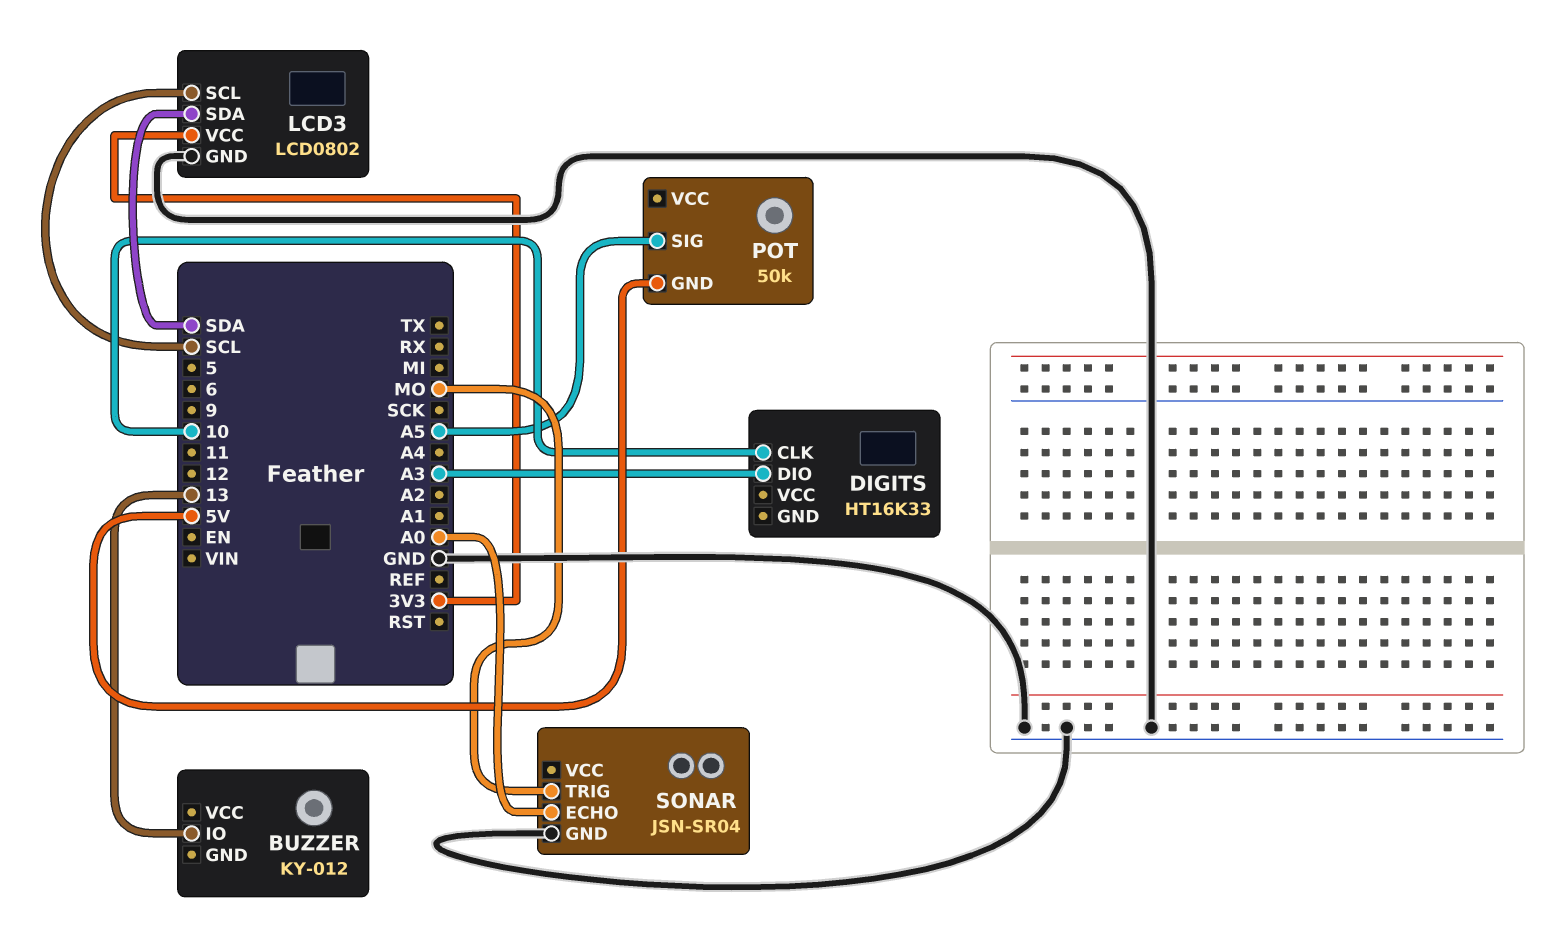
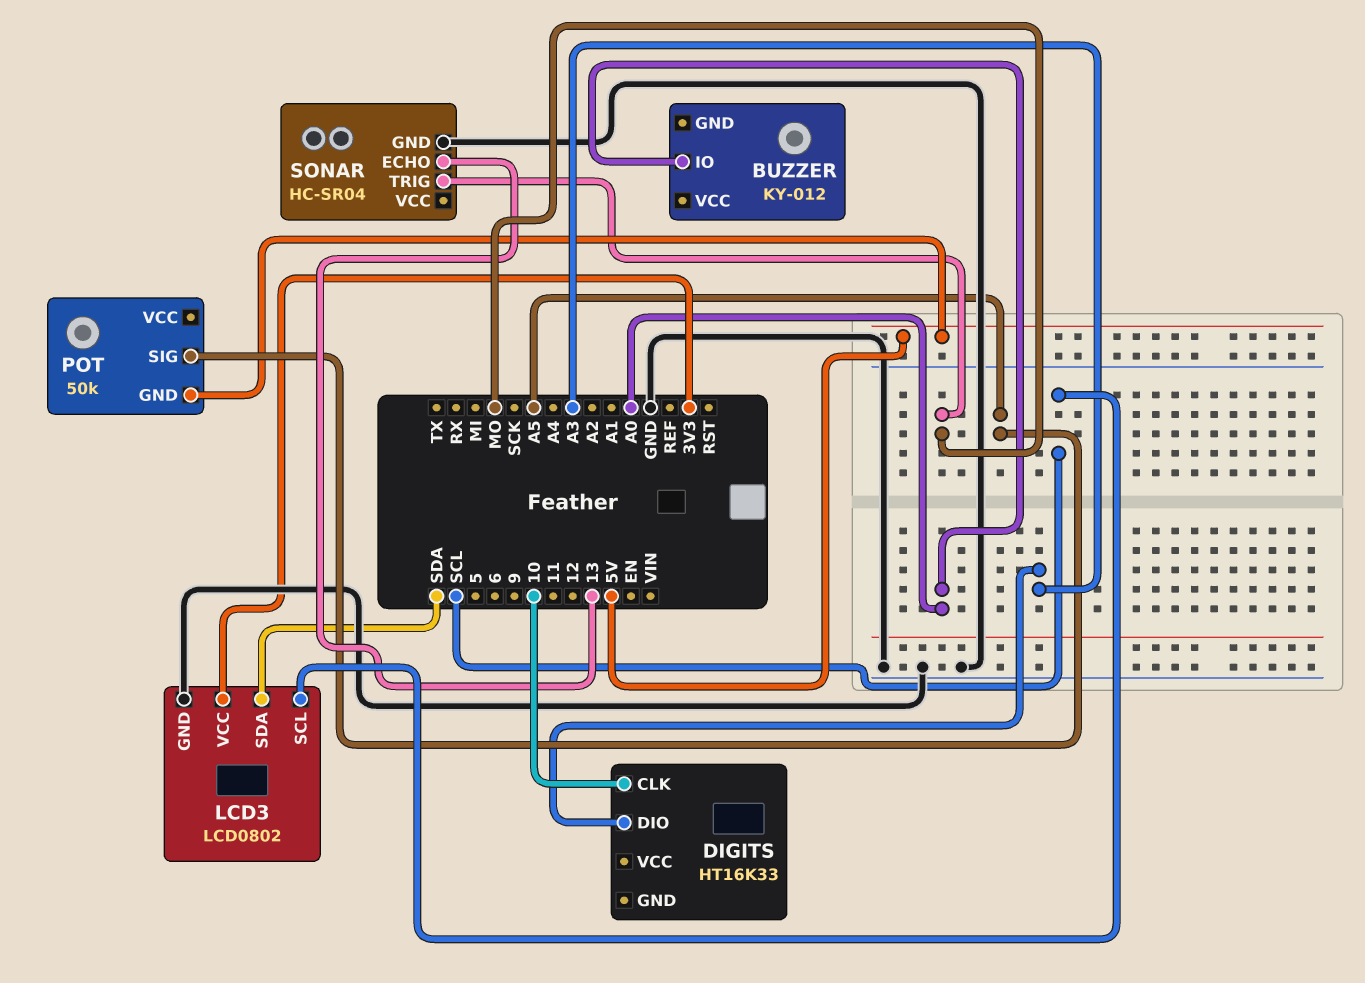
BUZZER pin IO: 13 -> A0
SONAR: JSN-SR04 -> HC-SR04
SONAR pin ECHO: A0 -> 13

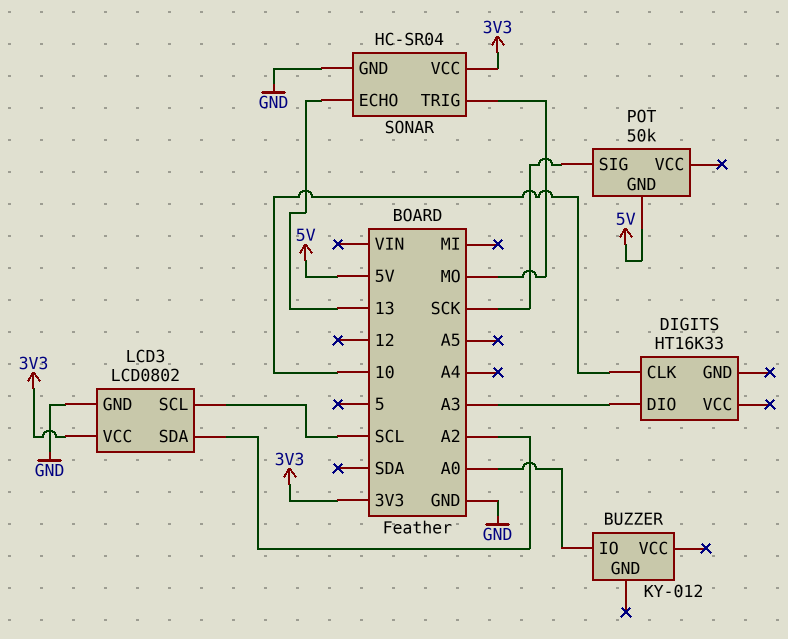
LCD3 pin SDA: SDA -> A2
POT pin SIG: A5 -> SCK
SONAR pin VCC: none -> 3V3

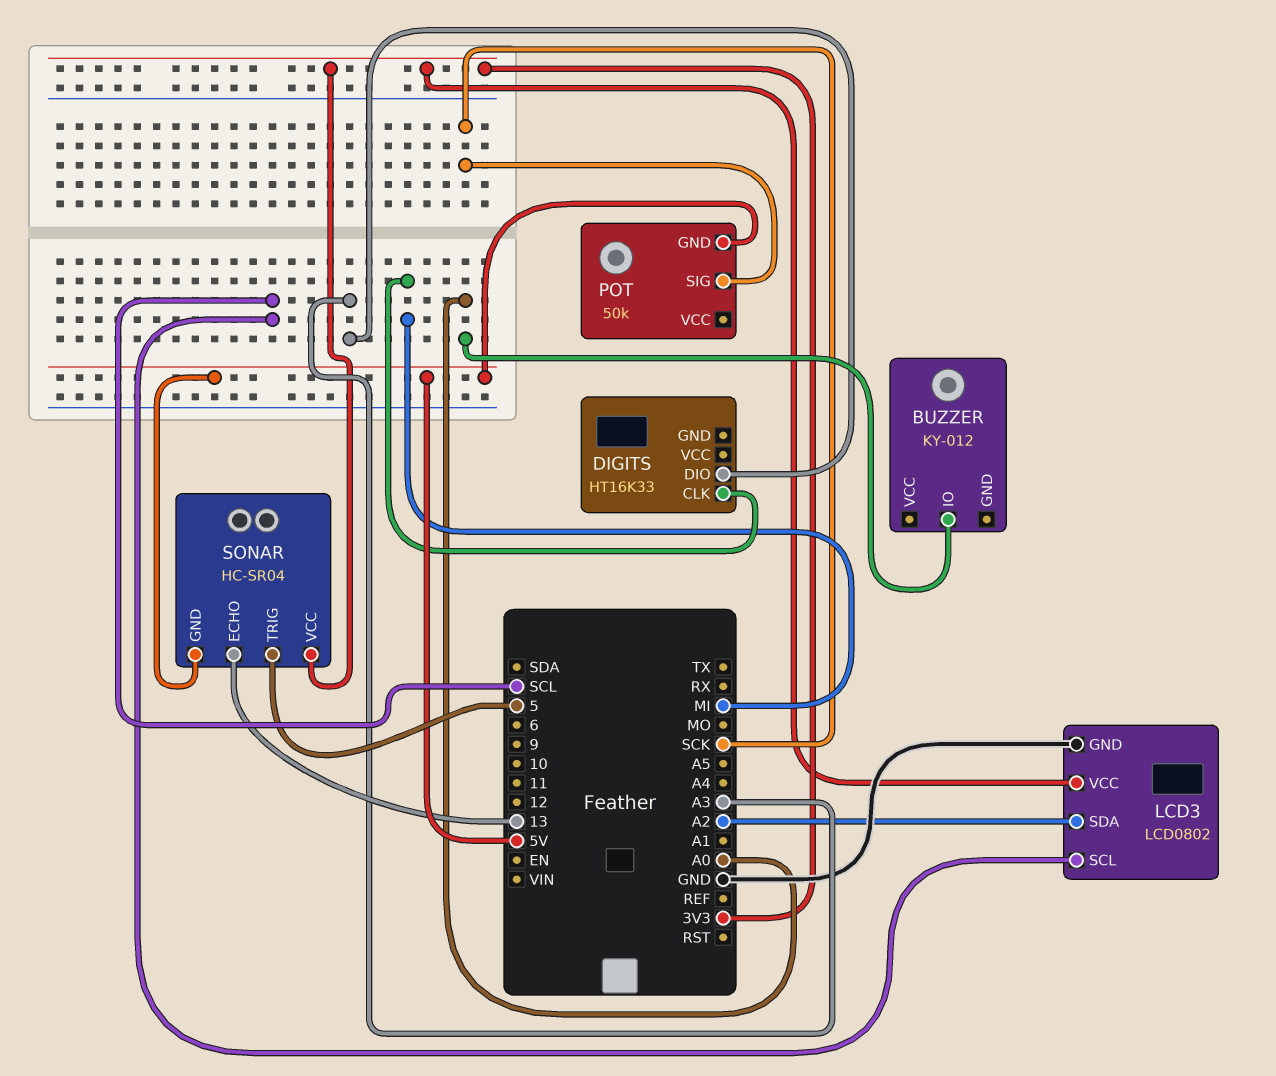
DIGITS pin CLK: 10 -> MI
SONAR pin GND: GND -> 5V
SONAR pin TRIG: MO -> 5

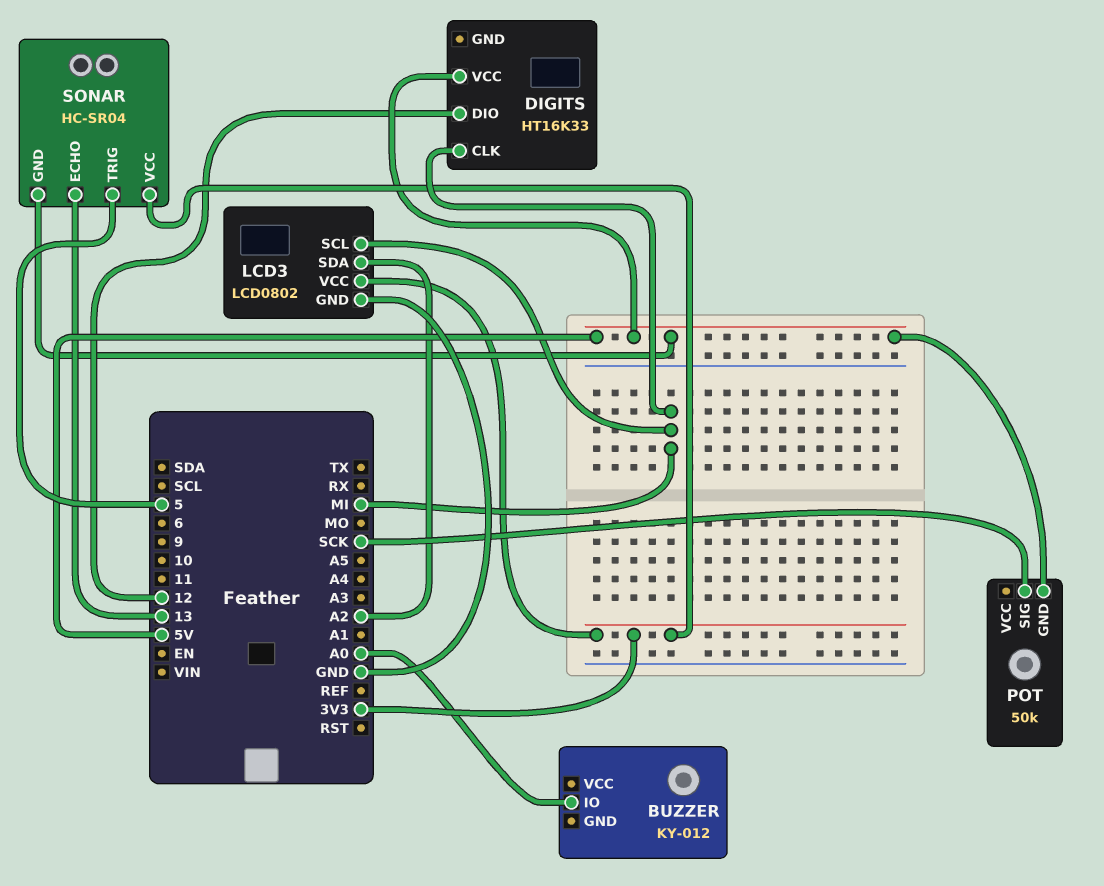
DIGITS pin DIO: A3 -> 12
DIGITS pin VCC: none -> 5V
LCD3 pin SCL: SCL -> MI

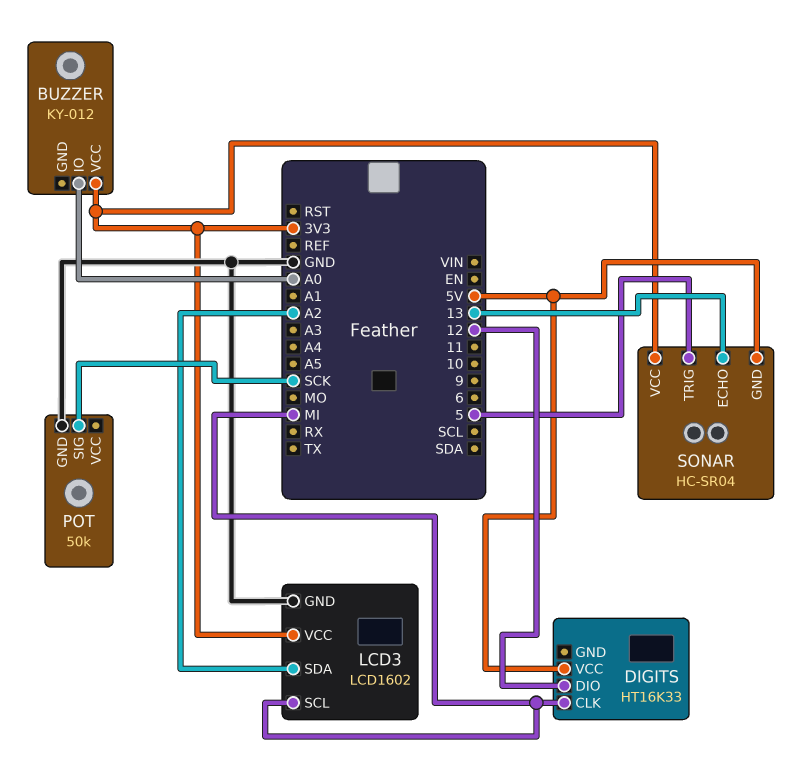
BUZZER pin VCC: none -> 3V3
LCD3: LCD0802 -> LCD1602
POT pin GND: 5V -> GND

